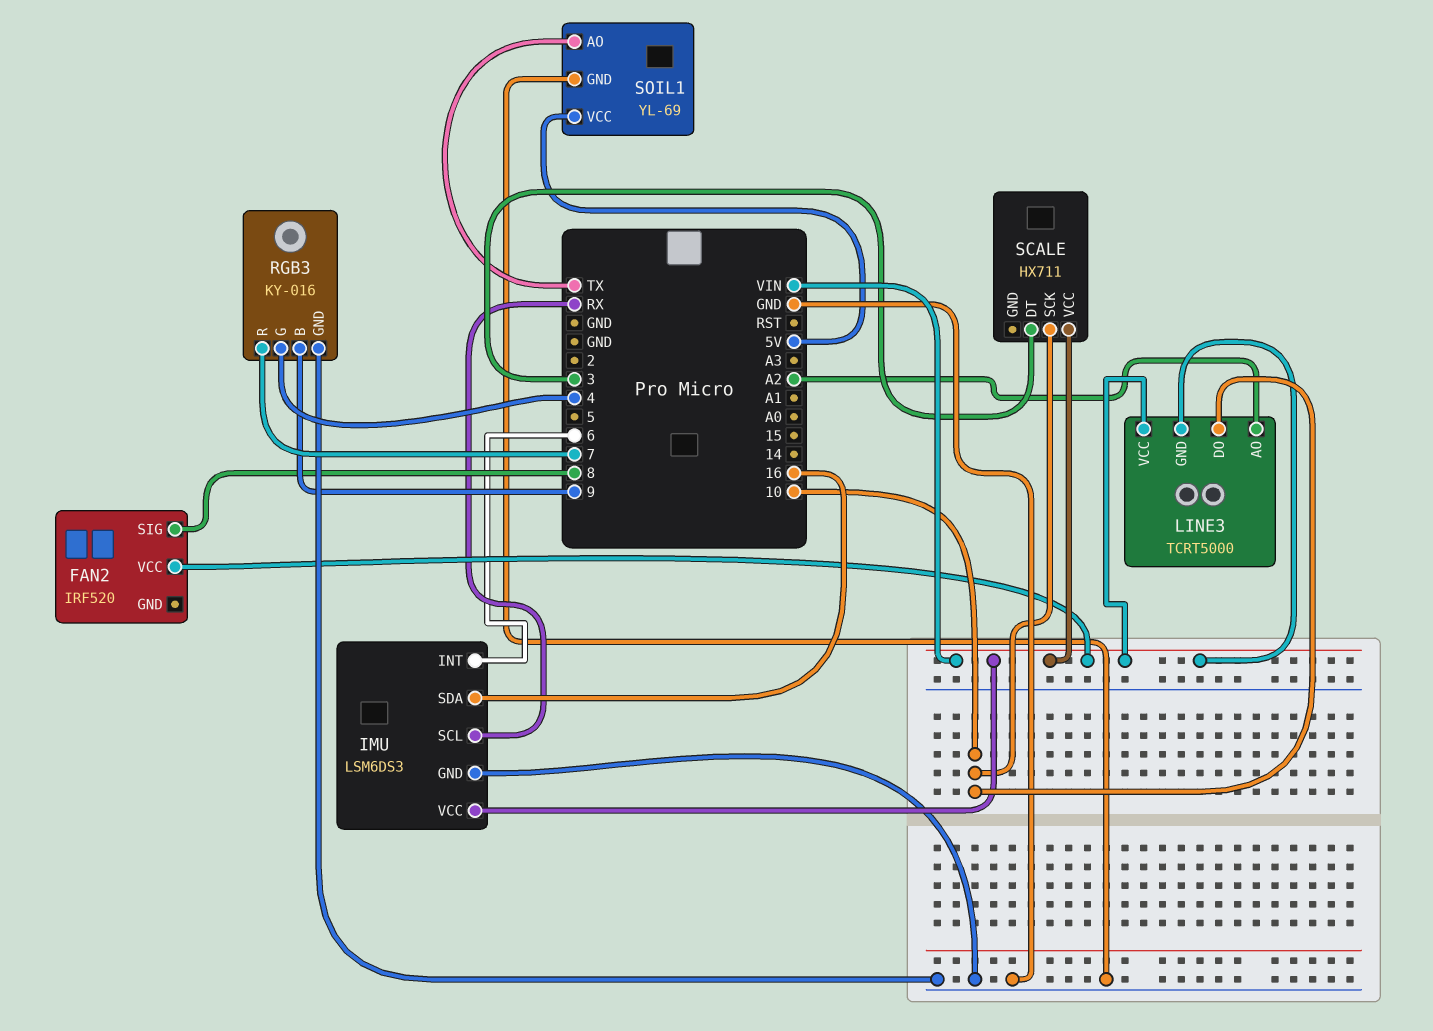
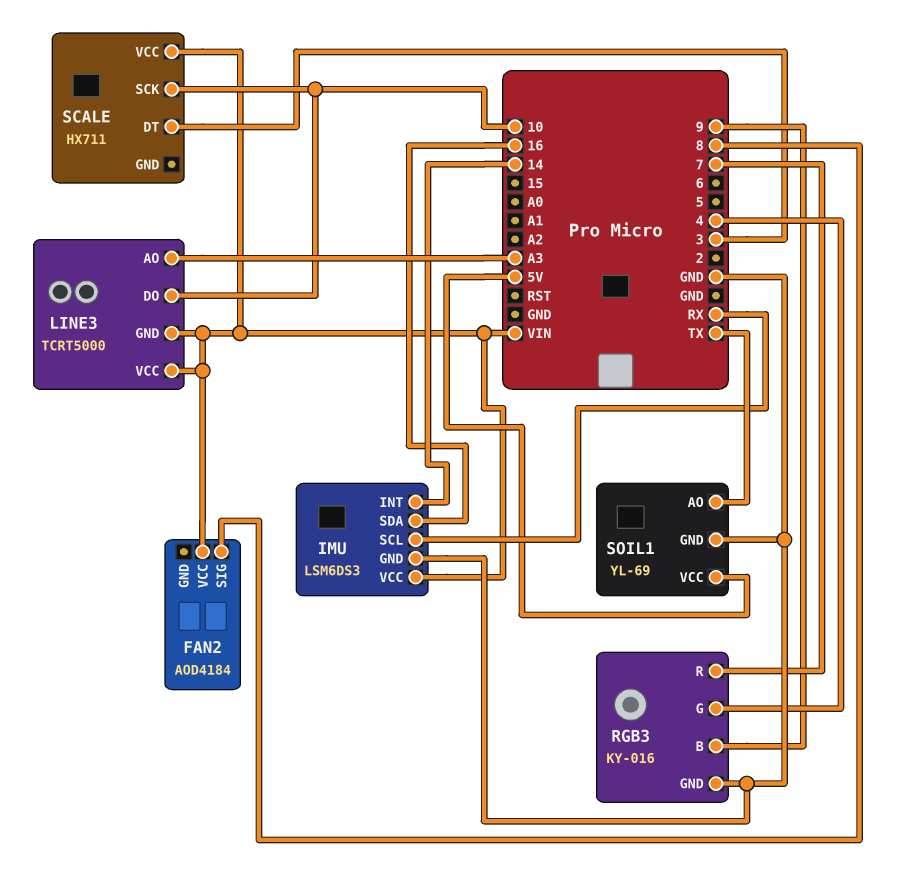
FAN2: IRF520 -> AOD4184
IMU pin INT: 6 -> 14
LINE3 pin AO: A2 -> A3

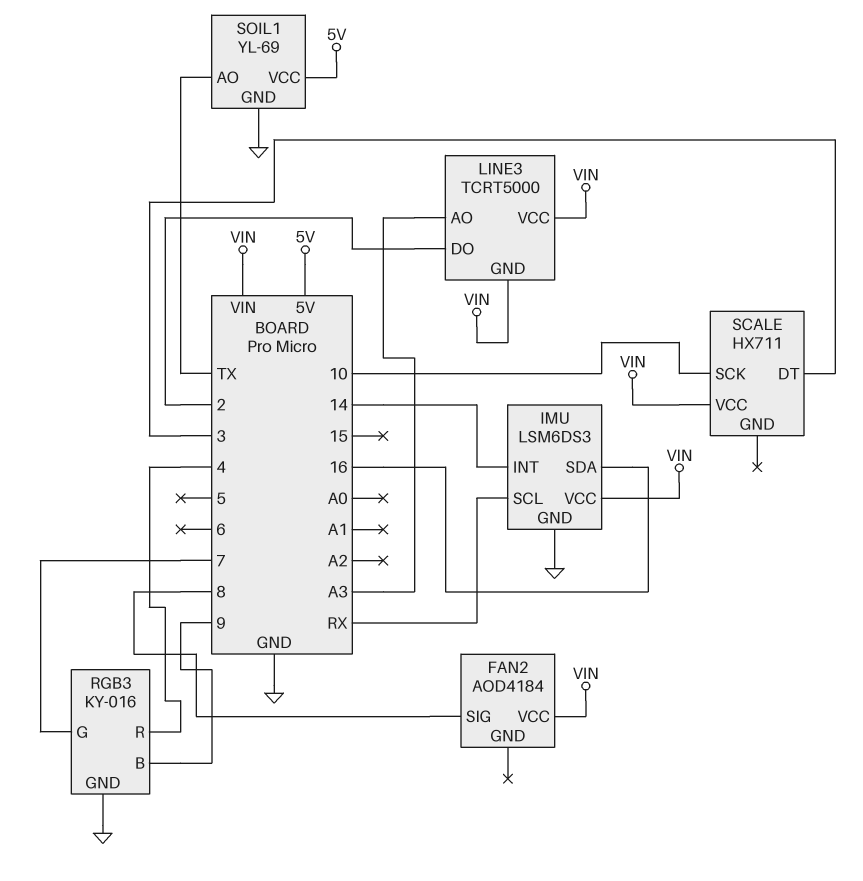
LINE3 pin DO: 10 -> 2
RGB3 pin G: 4 -> 7
RGB3 pin R: 7 -> 4

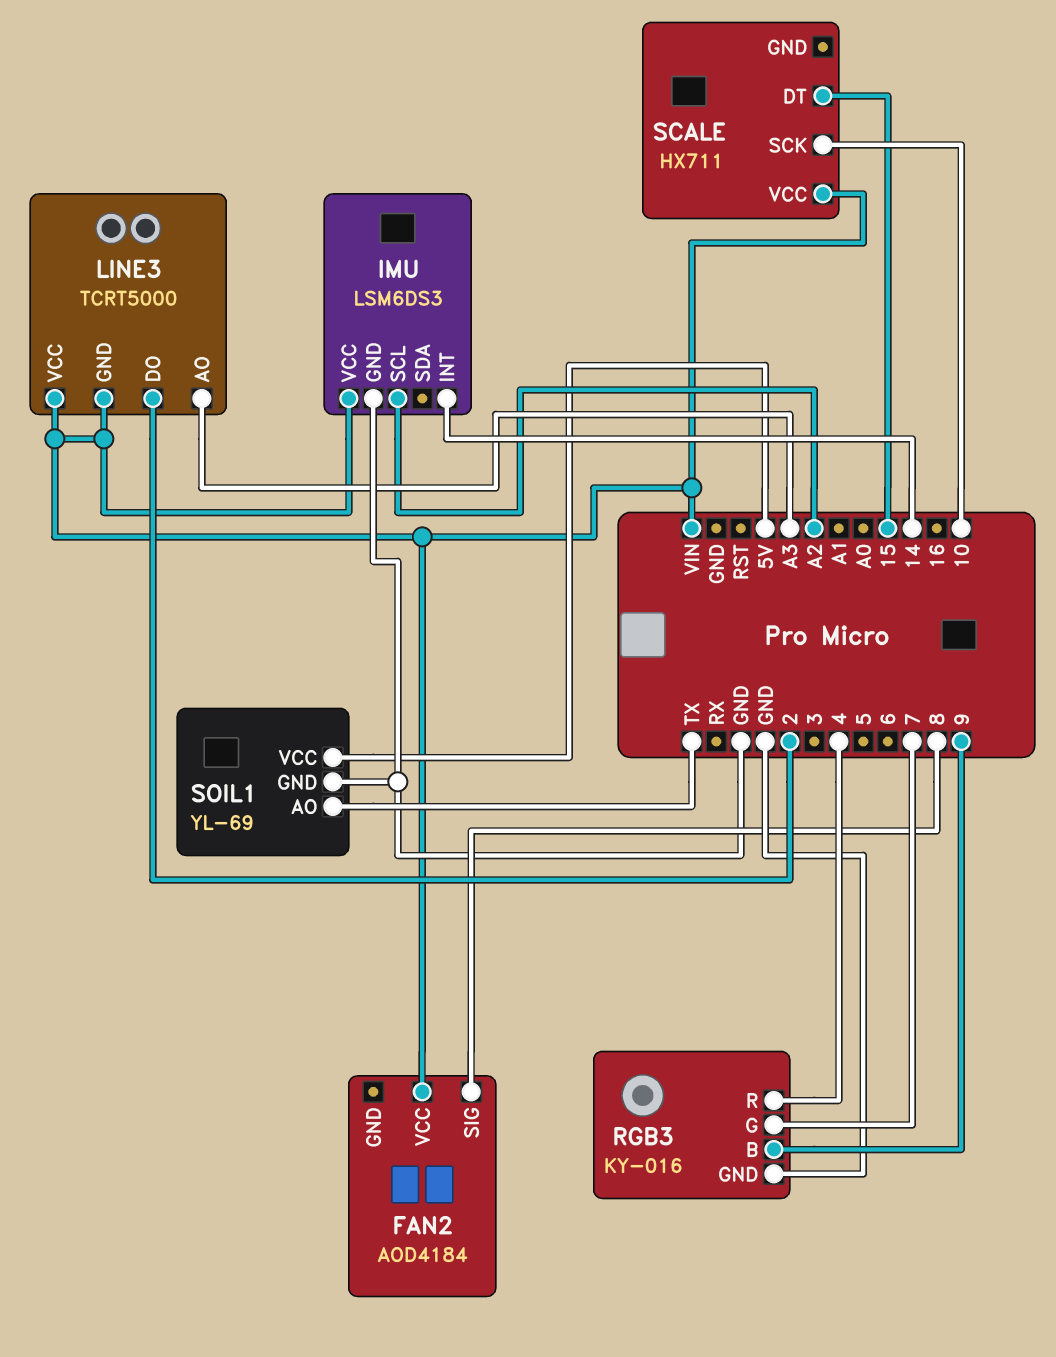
IMU pin SCL: RX -> A2
IMU pin SDA: 16 -> none
SCALE pin DT: 3 -> 15

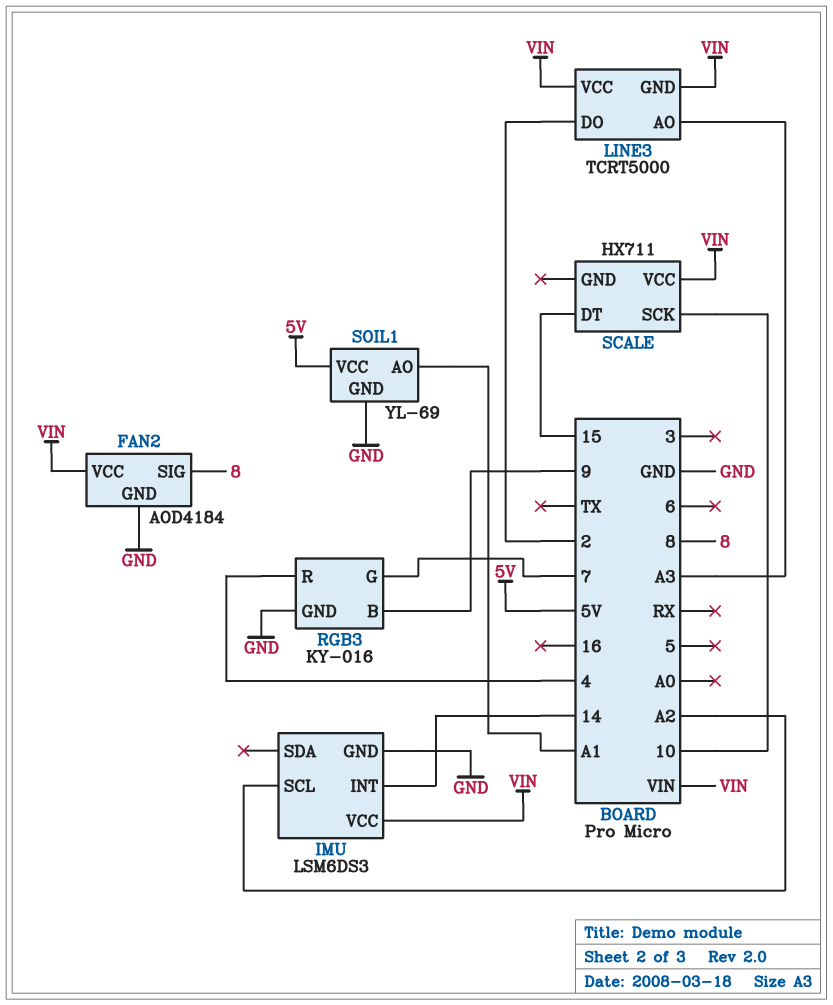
FAN2 pin GND: none -> GND
SOIL1 pin AO: TX -> A1

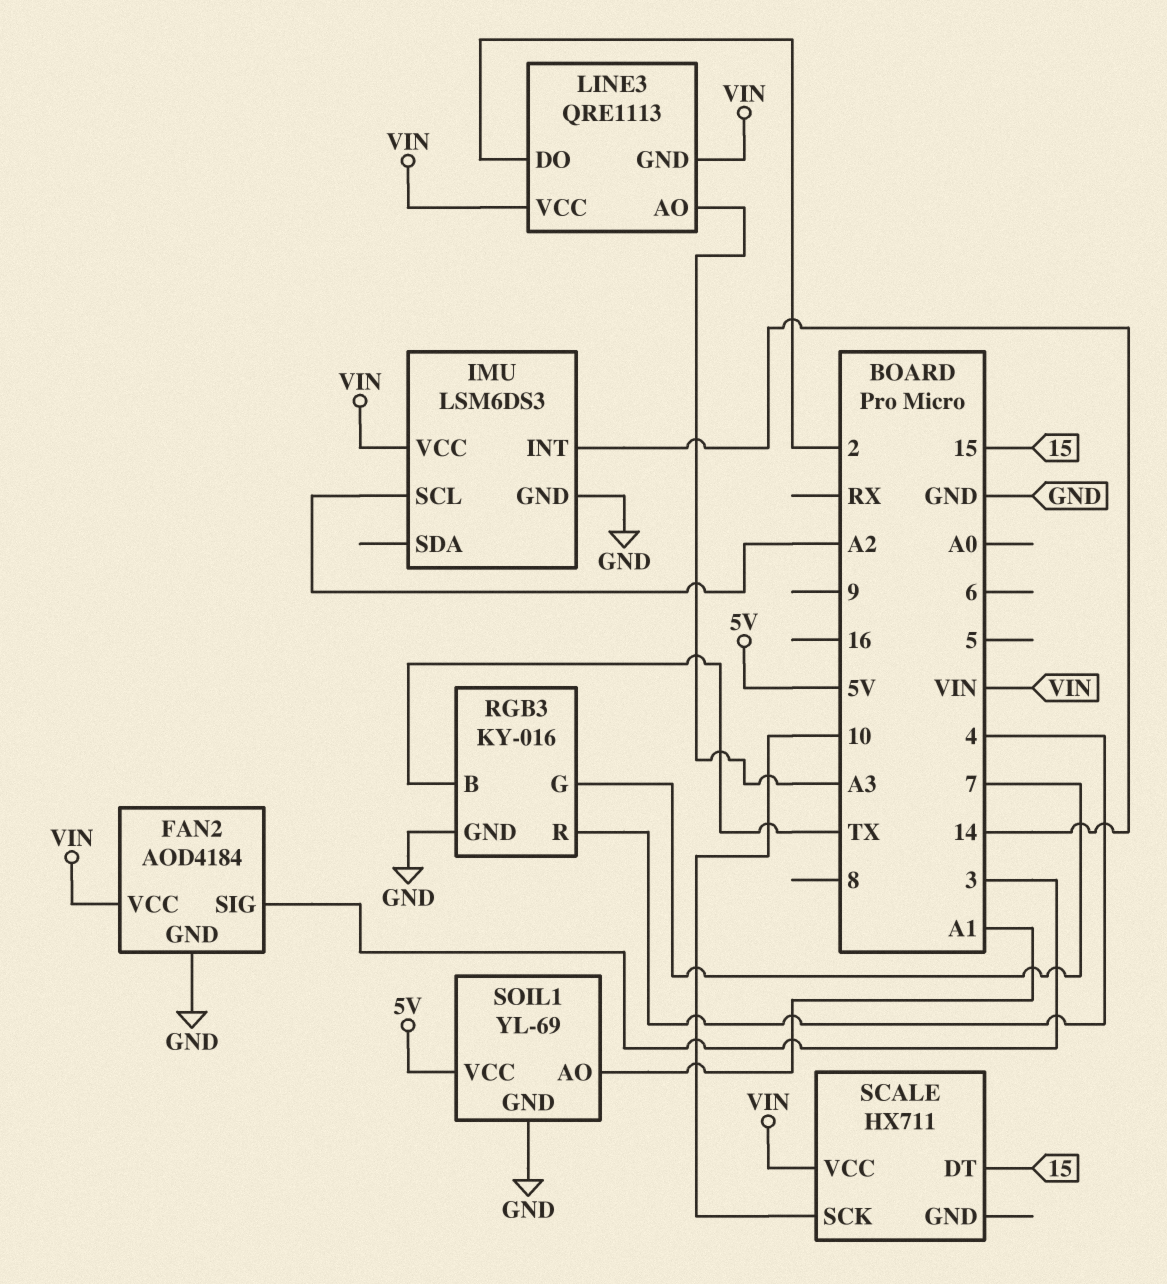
FAN2 pin SIG: 8 -> 3
LINE3: TCRT5000 -> QRE1113
RGB3 pin B: 9 -> TX

